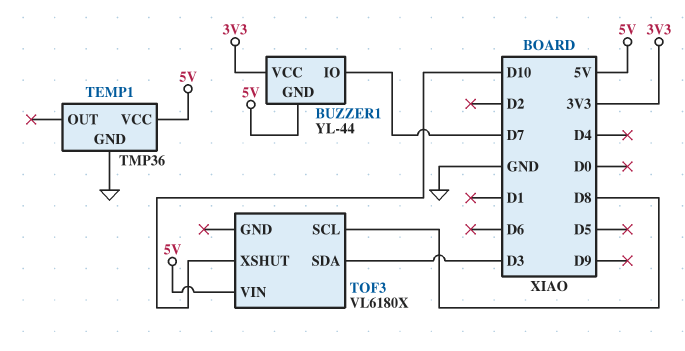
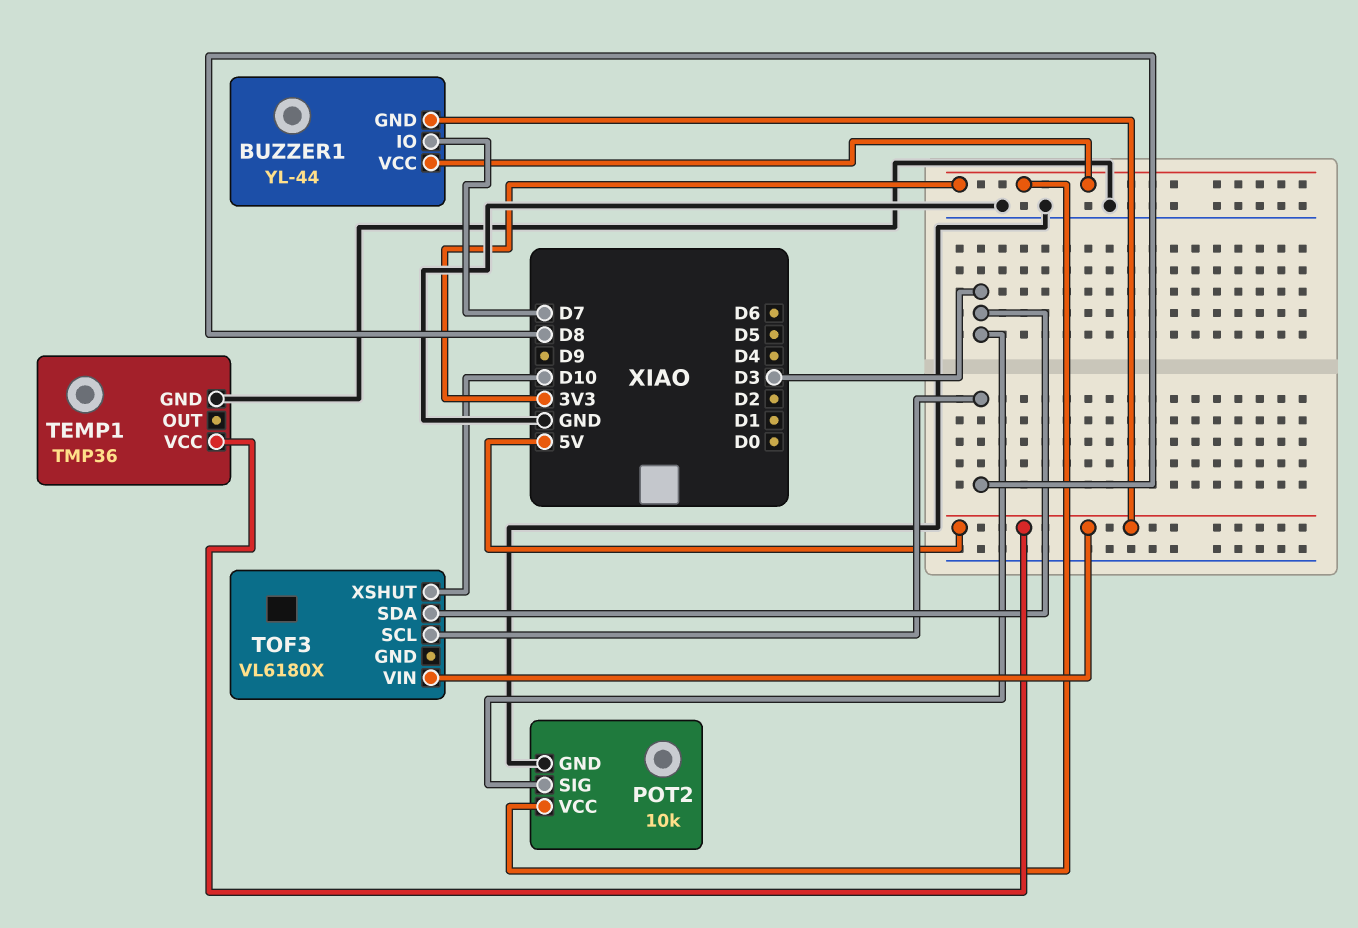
POT2: none -> 10k
POT2 pin GND: none -> GND
POT2 pin SIG: none -> D3
POT2 pin VCC: none -> 3V3

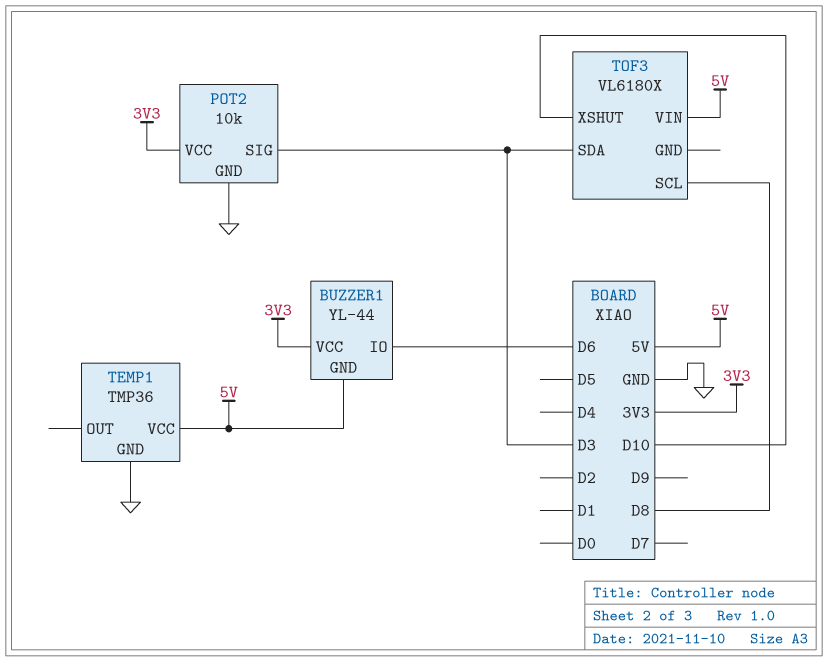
BUZZER1 pin IO: D7 -> D6

